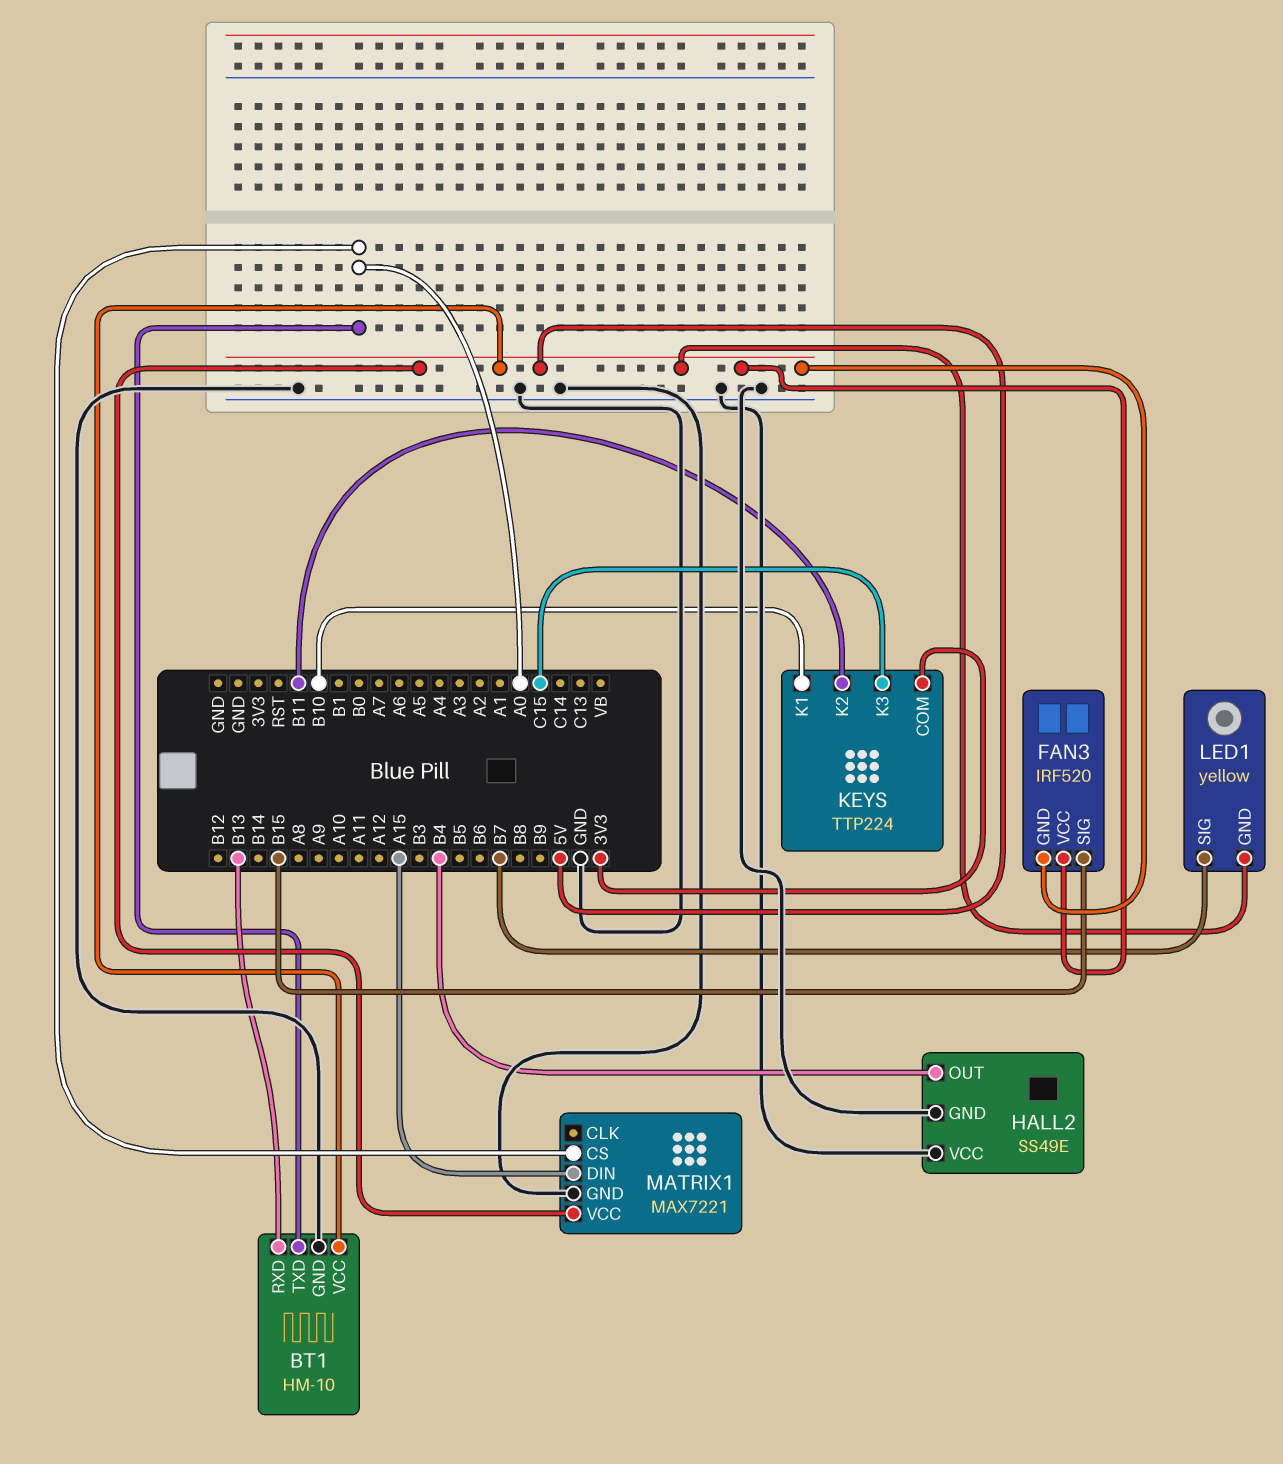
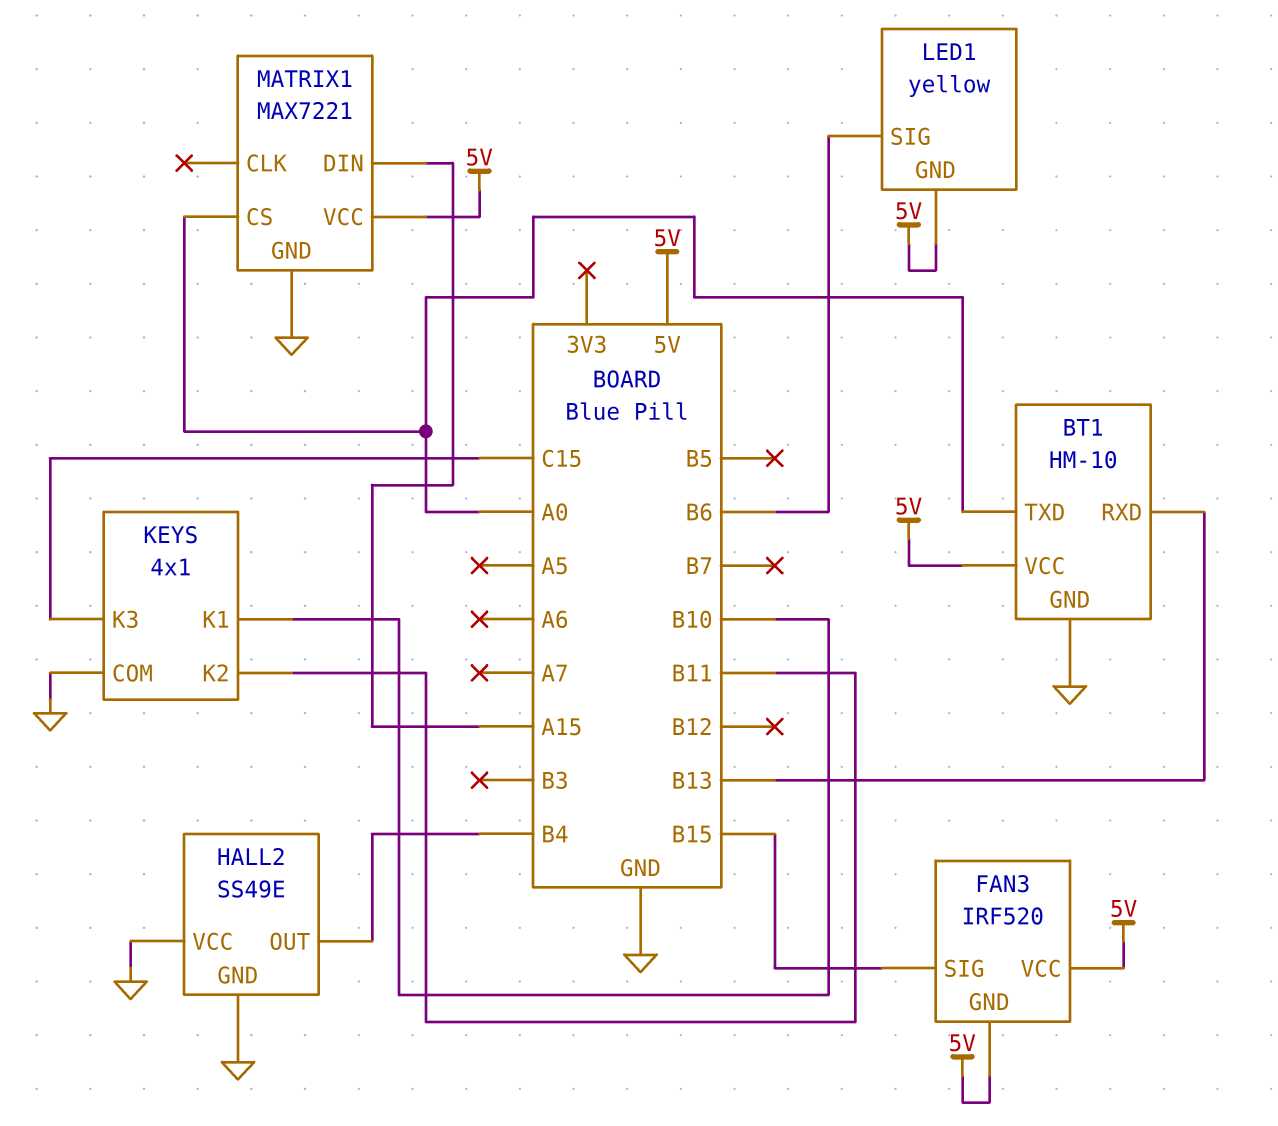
KEYS: TTP224 -> 4x1
KEYS pin COM: 3V3 -> GND
LED1 pin SIG: B7 -> B6

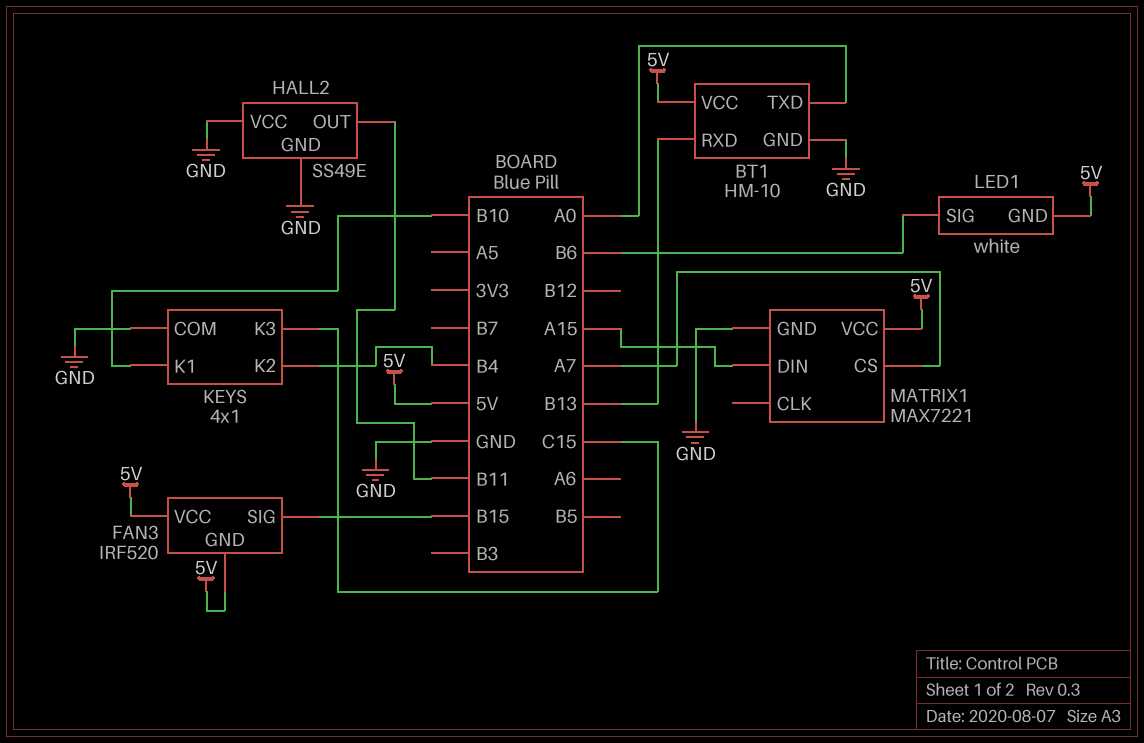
HALL2 pin OUT: B4 -> B11
KEYS pin K2: B11 -> B4
LED1: yellow -> white
MATRIX1 pin CS: A0 -> A7

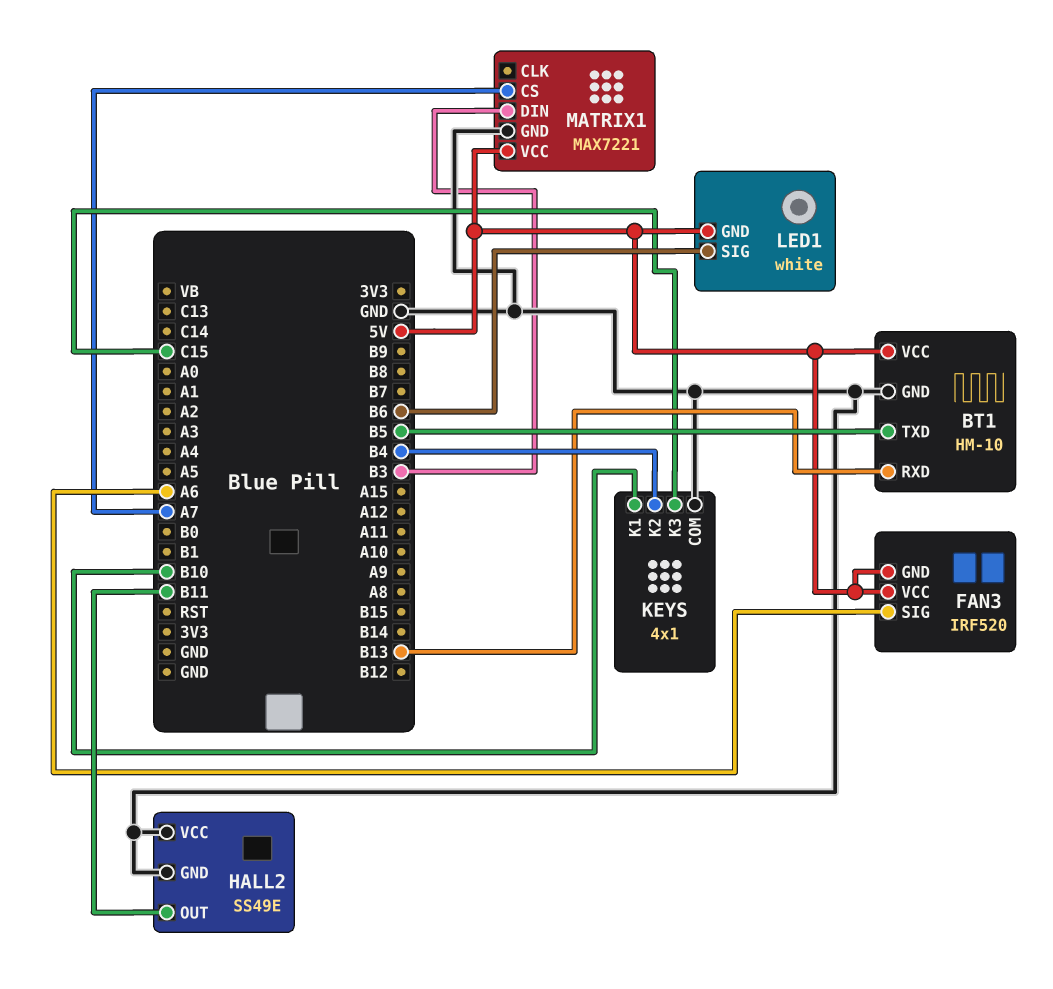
BT1 pin TXD: A0 -> B5
FAN3 pin SIG: B15 -> A6
MATRIX1 pin DIN: A15 -> B3

